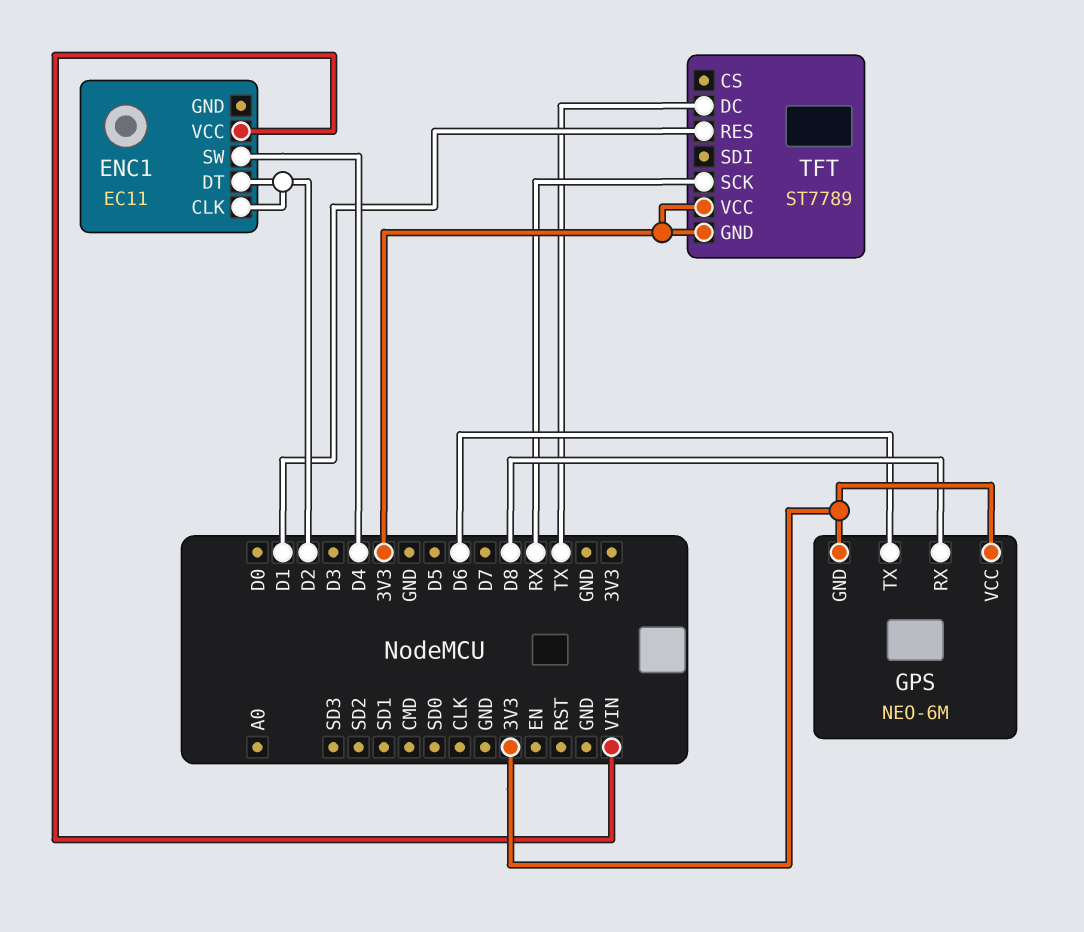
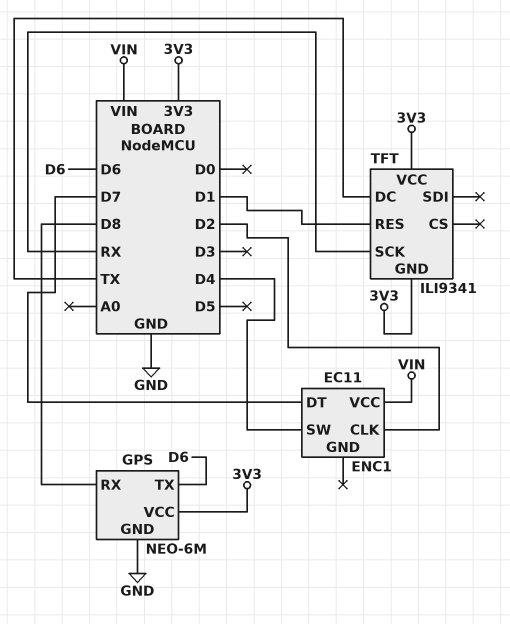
ENC1 pin DT: D2 -> D7
GPS pin GND: 3V3 -> GND
TFT: ST7789 -> ILI9341

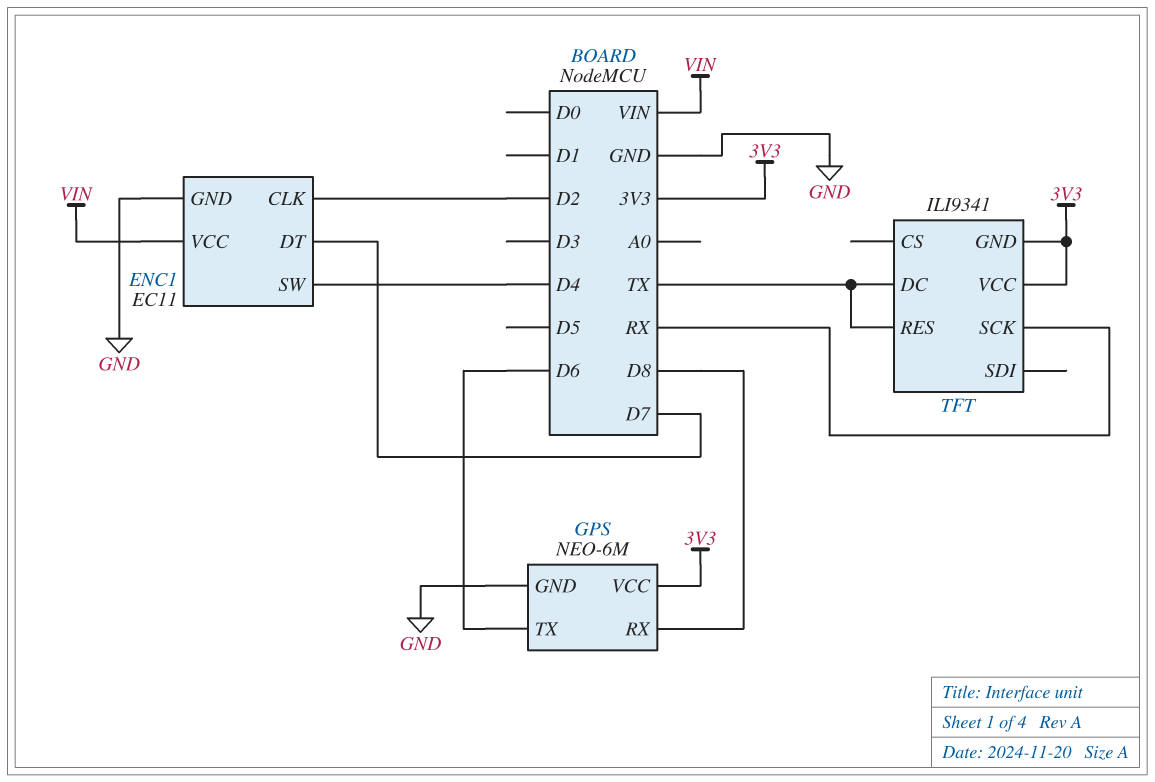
ENC1 pin GND: none -> GND
TFT pin RES: D1 -> TX

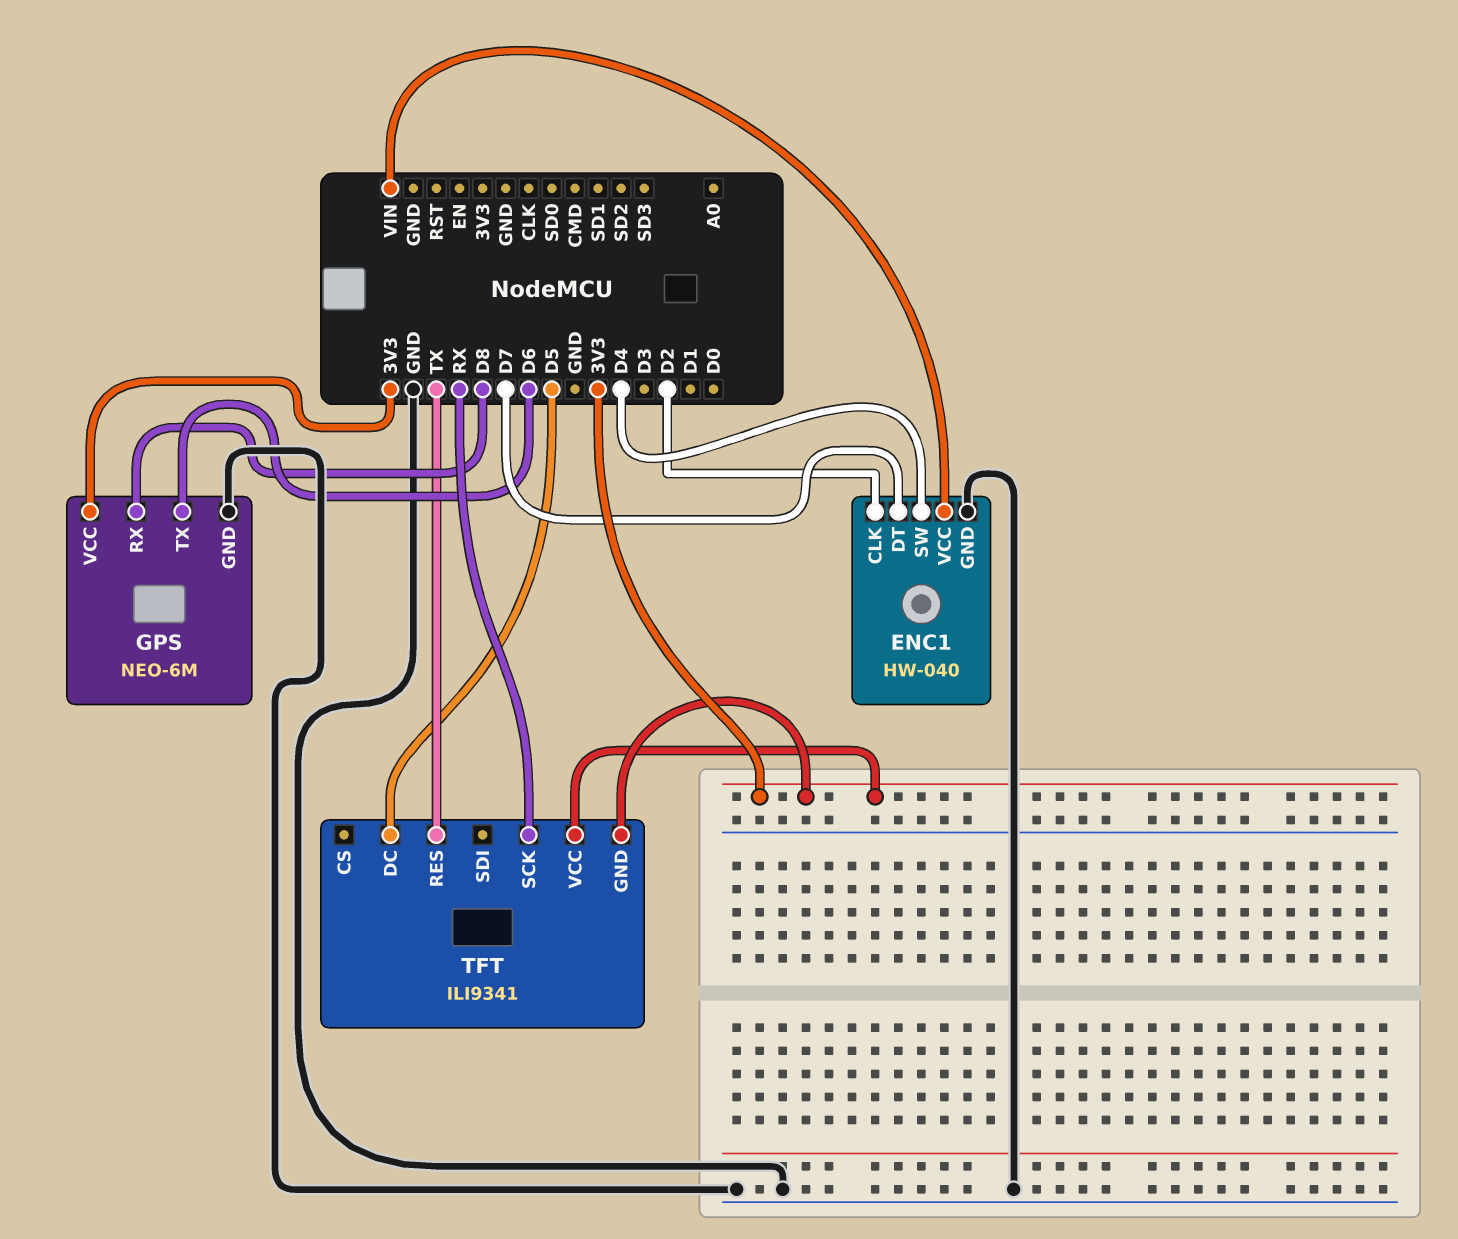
ENC1: EC11 -> HW-040
TFT pin DC: TX -> D5

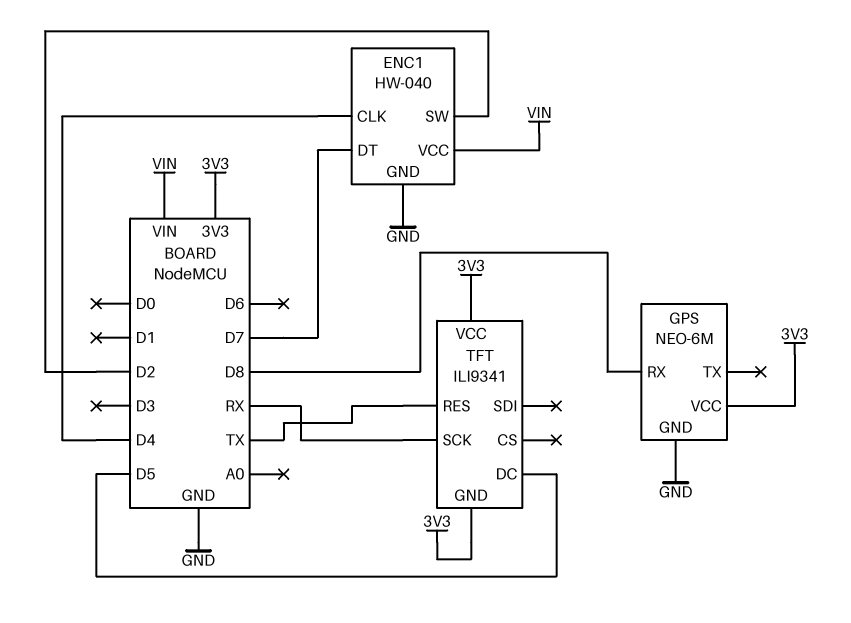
ENC1 pin CLK: D2 -> D4
ENC1 pin SW: D4 -> D2
GPS pin TX: D6 -> none

